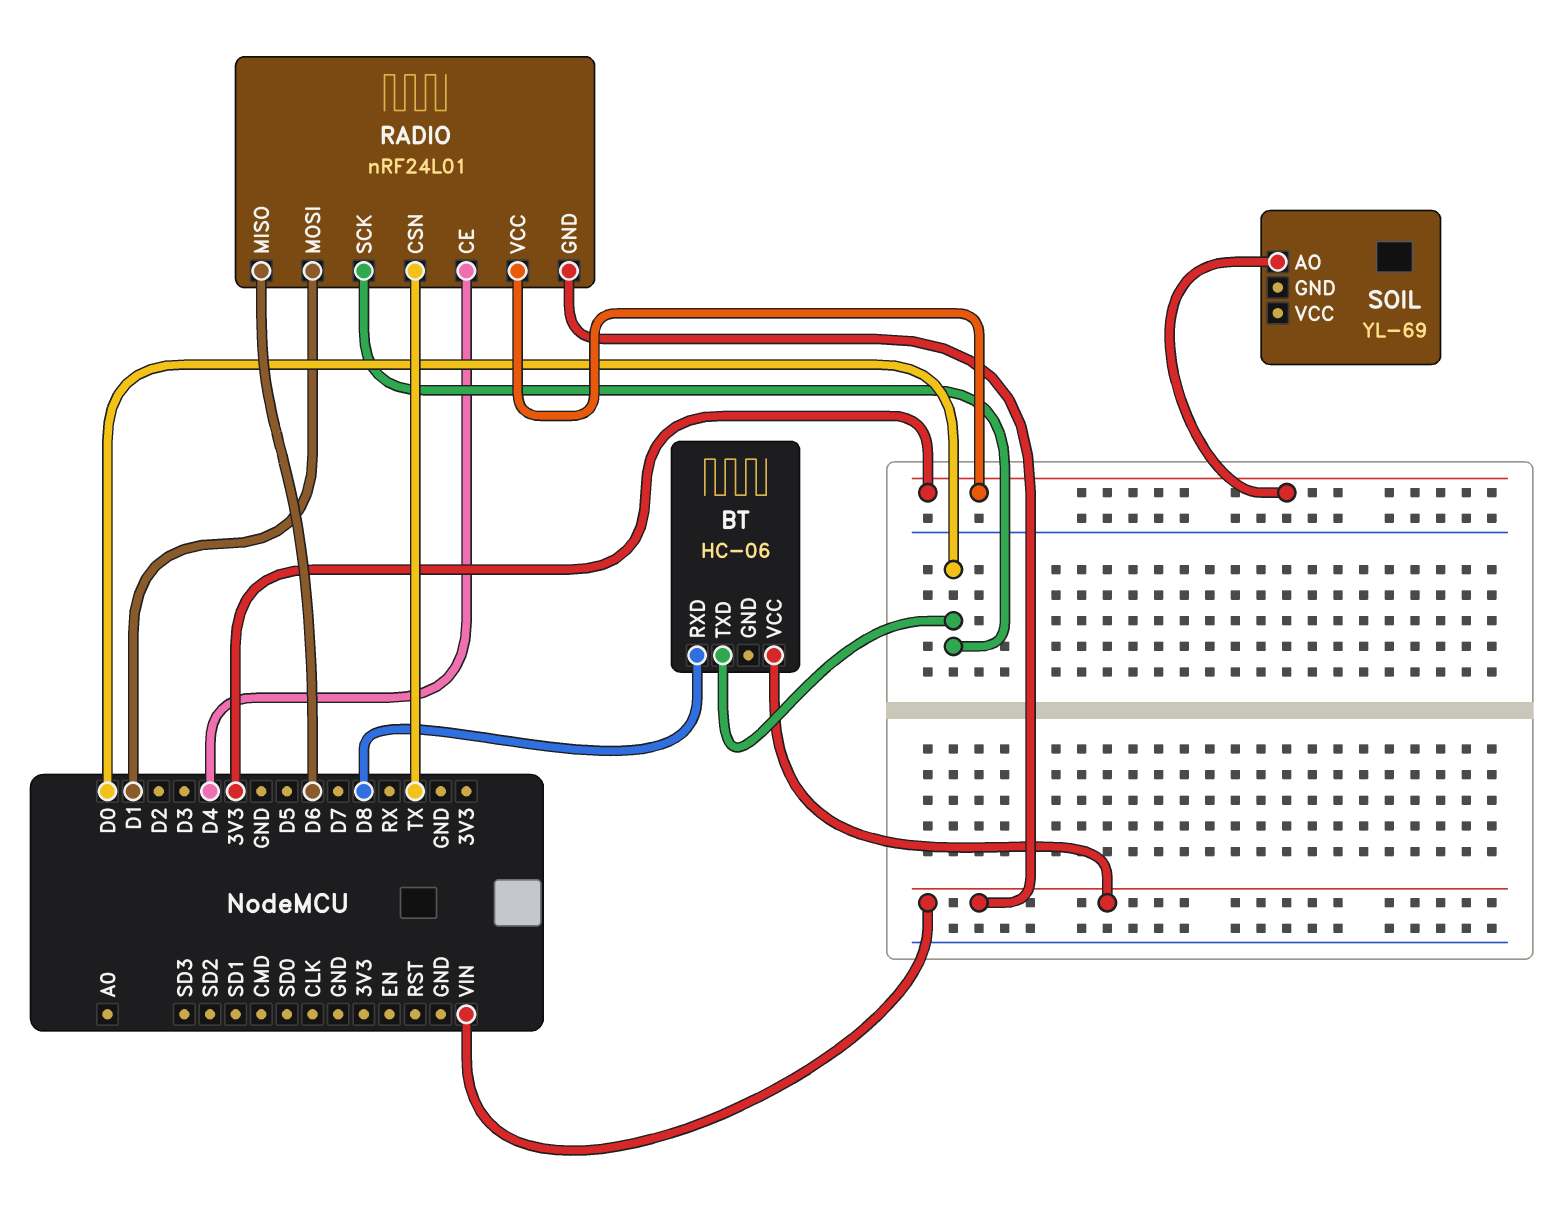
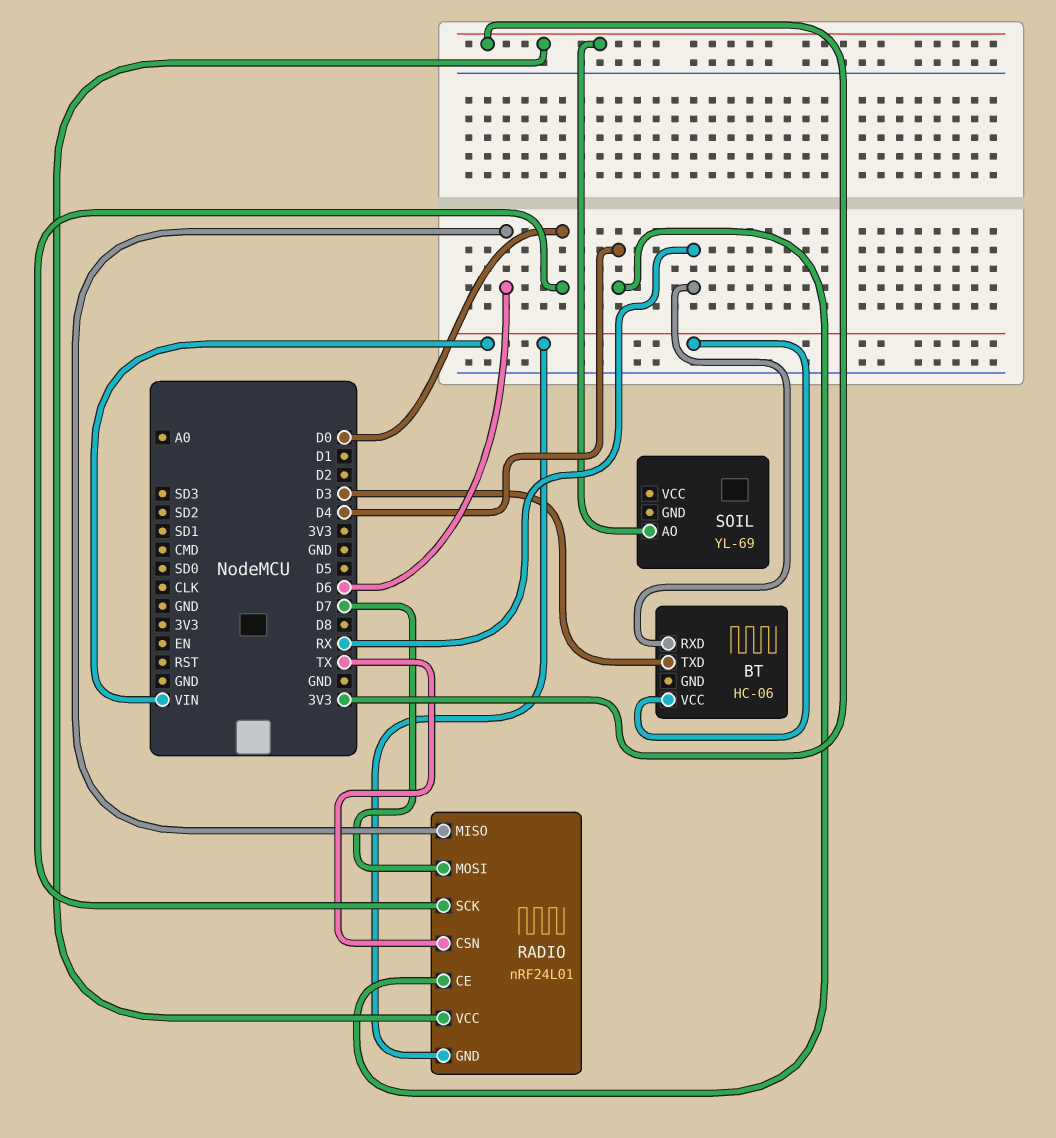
BT pin RXD: D8 -> RX
BT pin TXD: D0 -> D3
RADIO pin MOSI: D1 -> D7

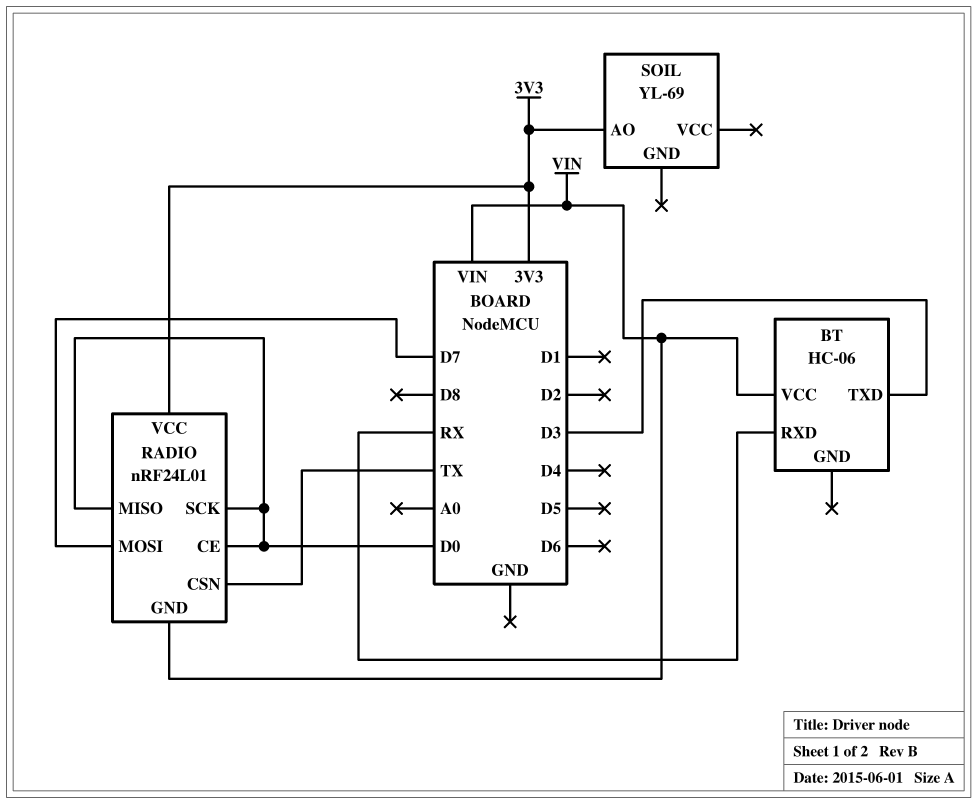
RADIO pin CE: D4 -> D0
RADIO pin MISO: D6 -> D0

